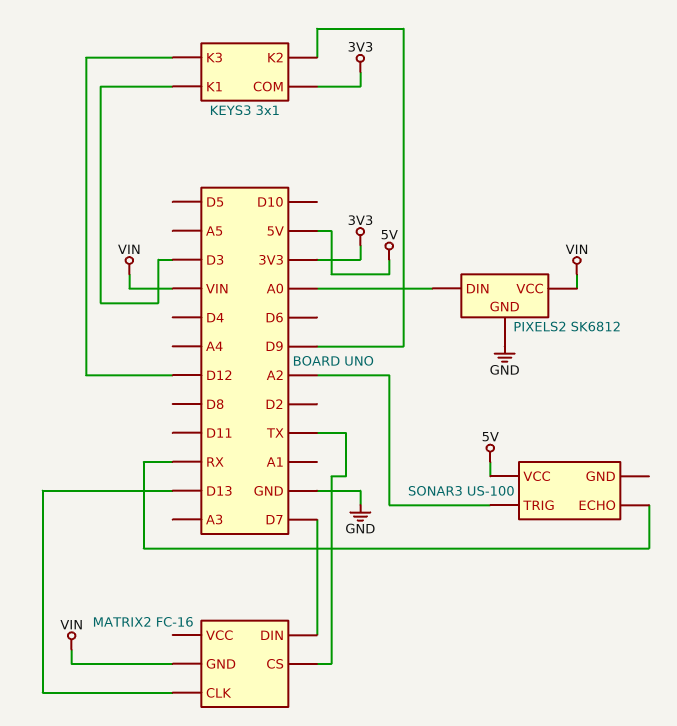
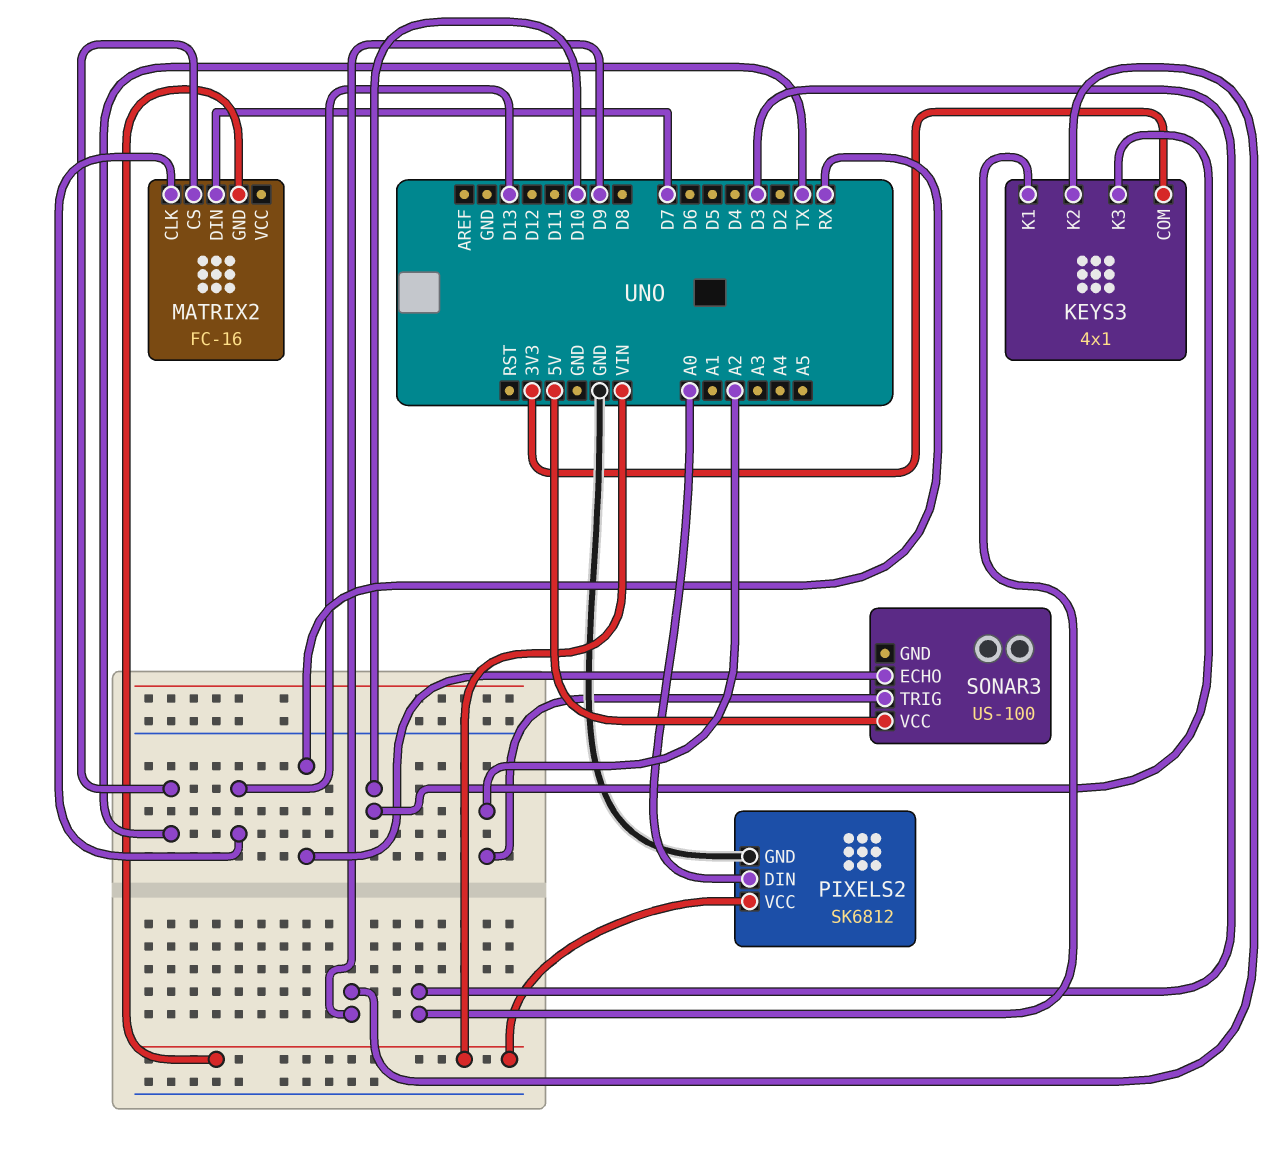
KEYS3: 3x1 -> 4x1
KEYS3 pin K3: D12 -> D10

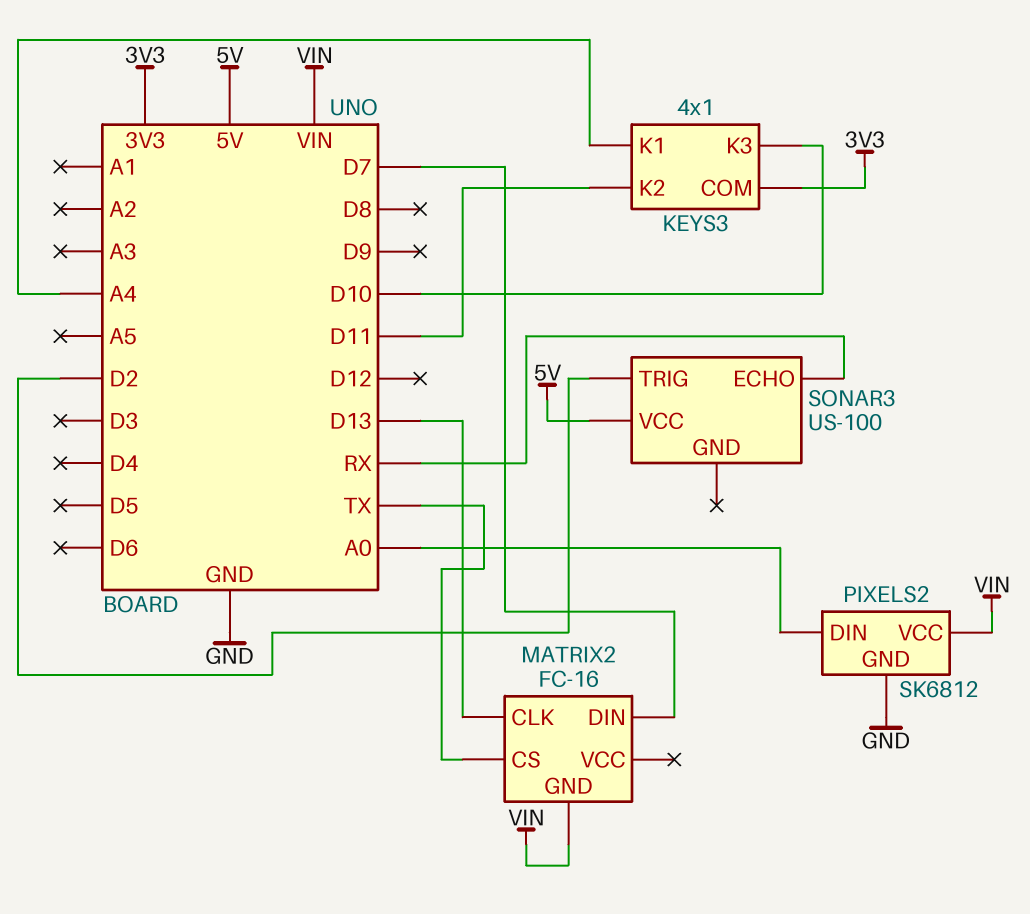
KEYS3 pin K1: D3 -> A4
KEYS3 pin K2: D9 -> D11
SONAR3 pin TRIG: A2 -> D2

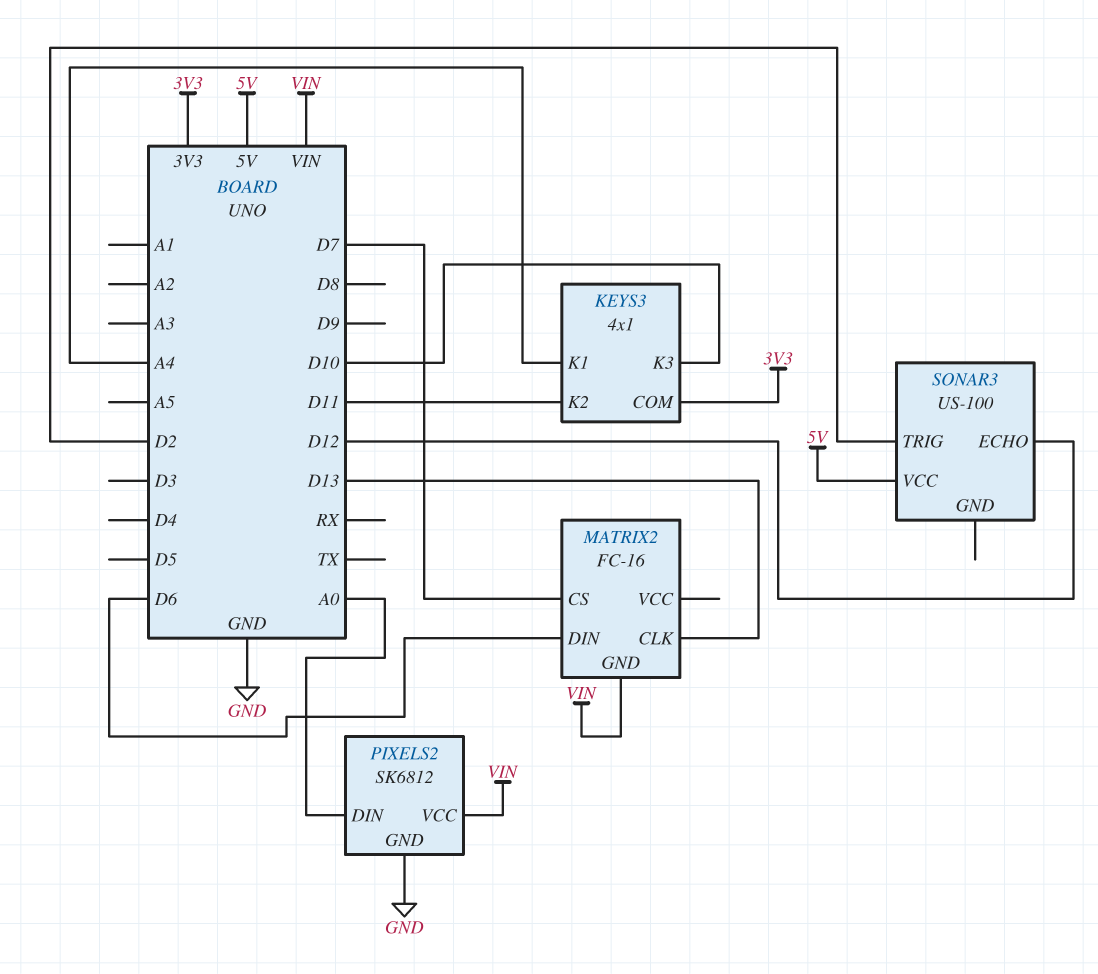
MATRIX2 pin CS: TX -> D7
MATRIX2 pin DIN: D7 -> D6
SONAR3 pin ECHO: RX -> D12

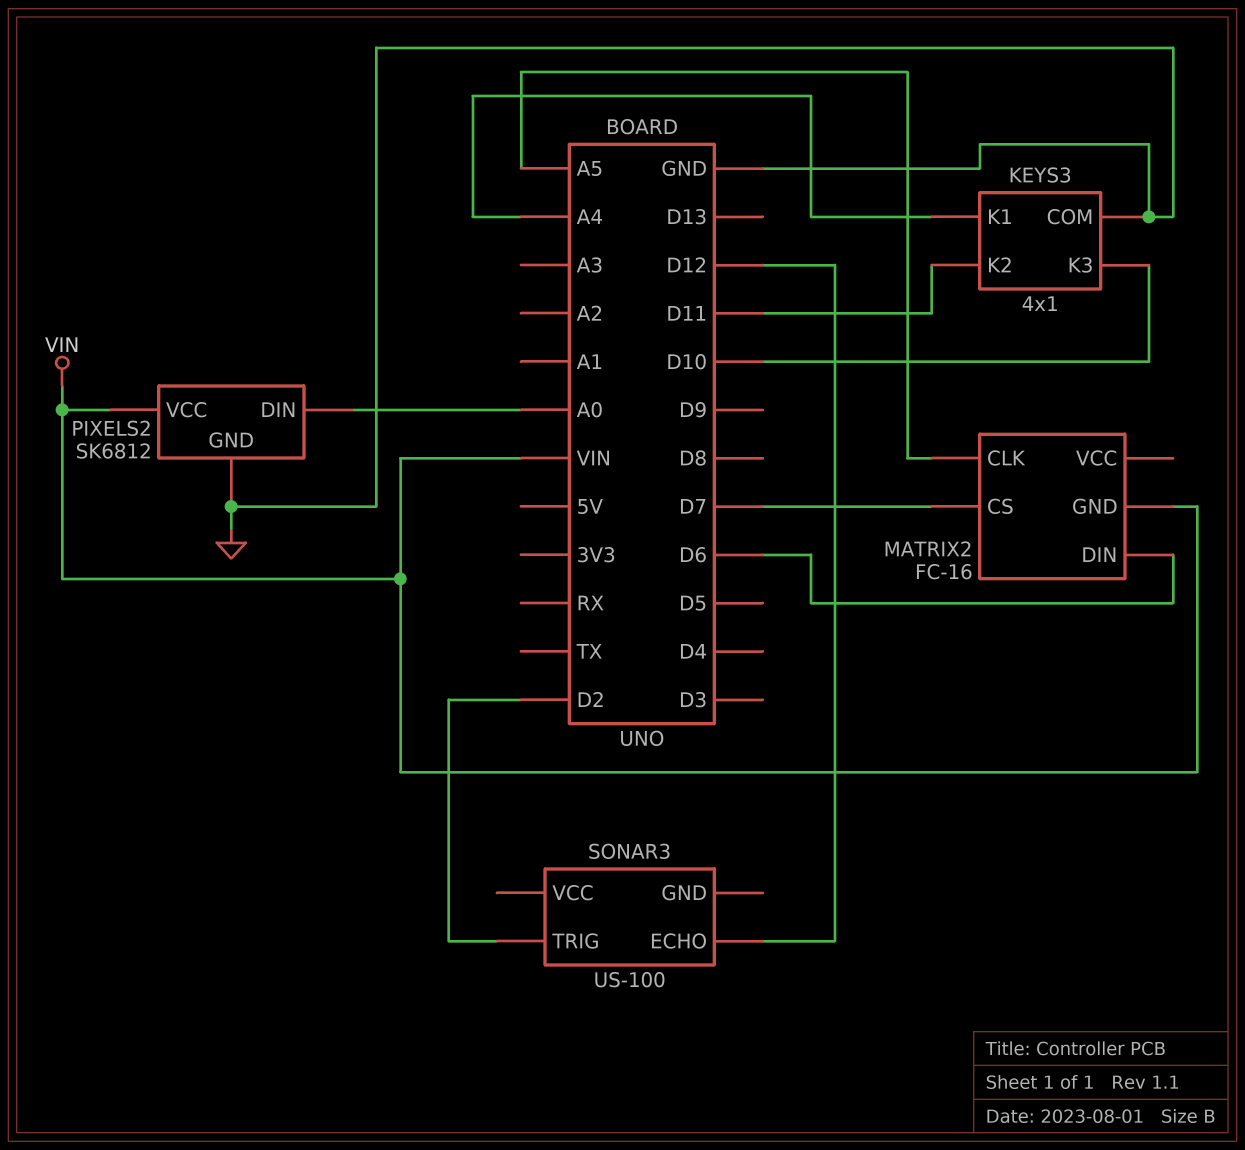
KEYS3 pin COM: 3V3 -> GND
MATRIX2 pin CLK: D13 -> A5
SONAR3 pin VCC: 5V -> none

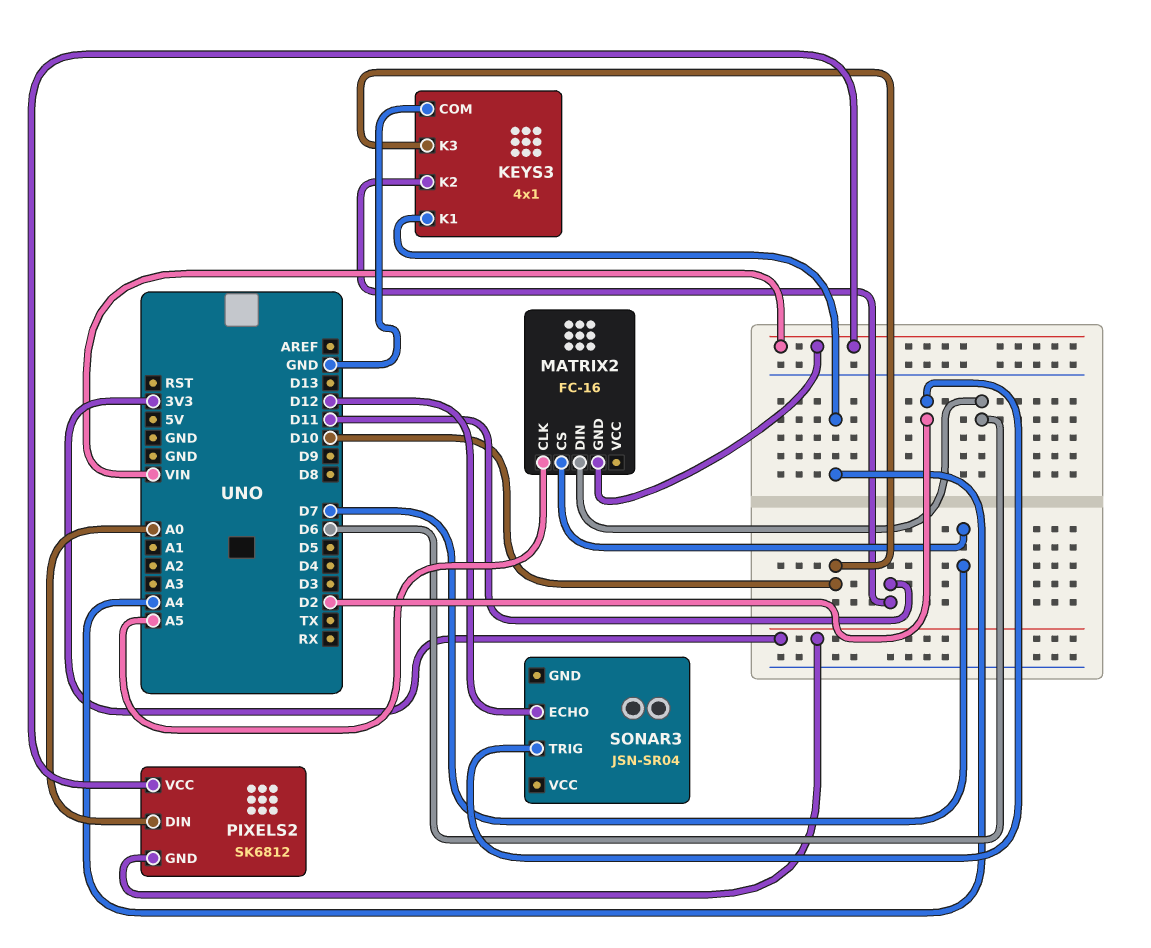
PIXELS2 pin GND: GND -> 3V3
SONAR3: US-100 -> JSN-SR04

